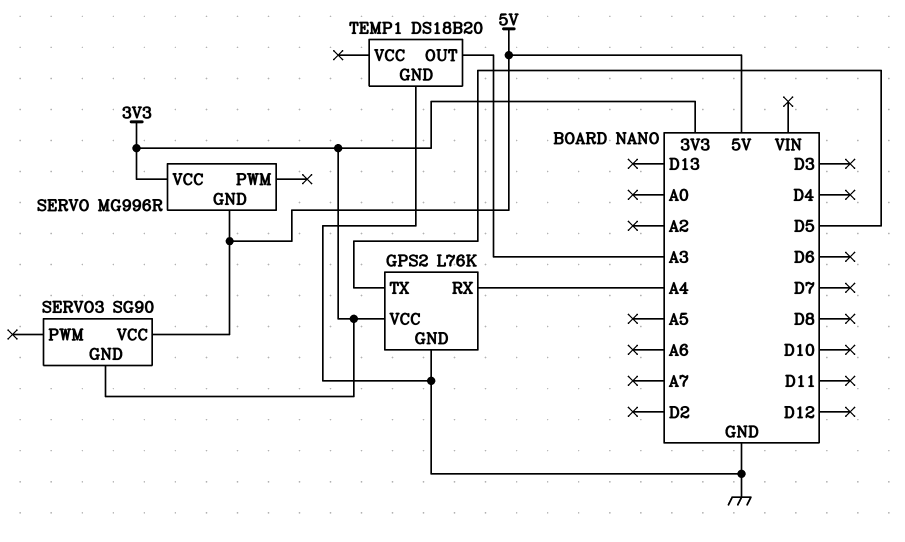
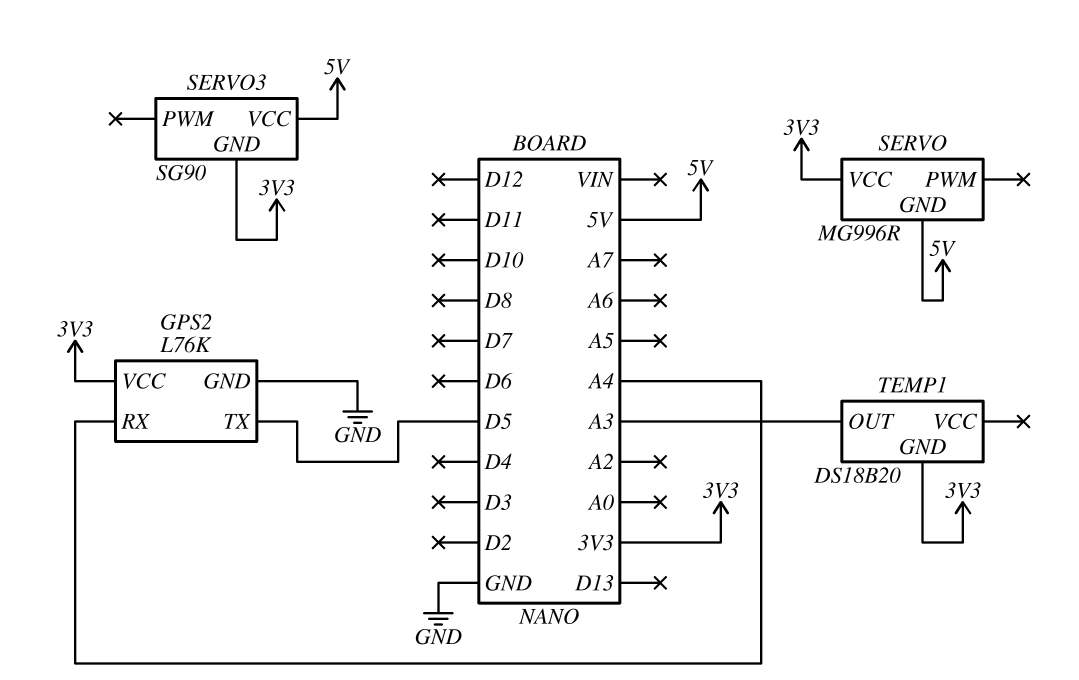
TEMP1 pin GND: GND -> 3V3

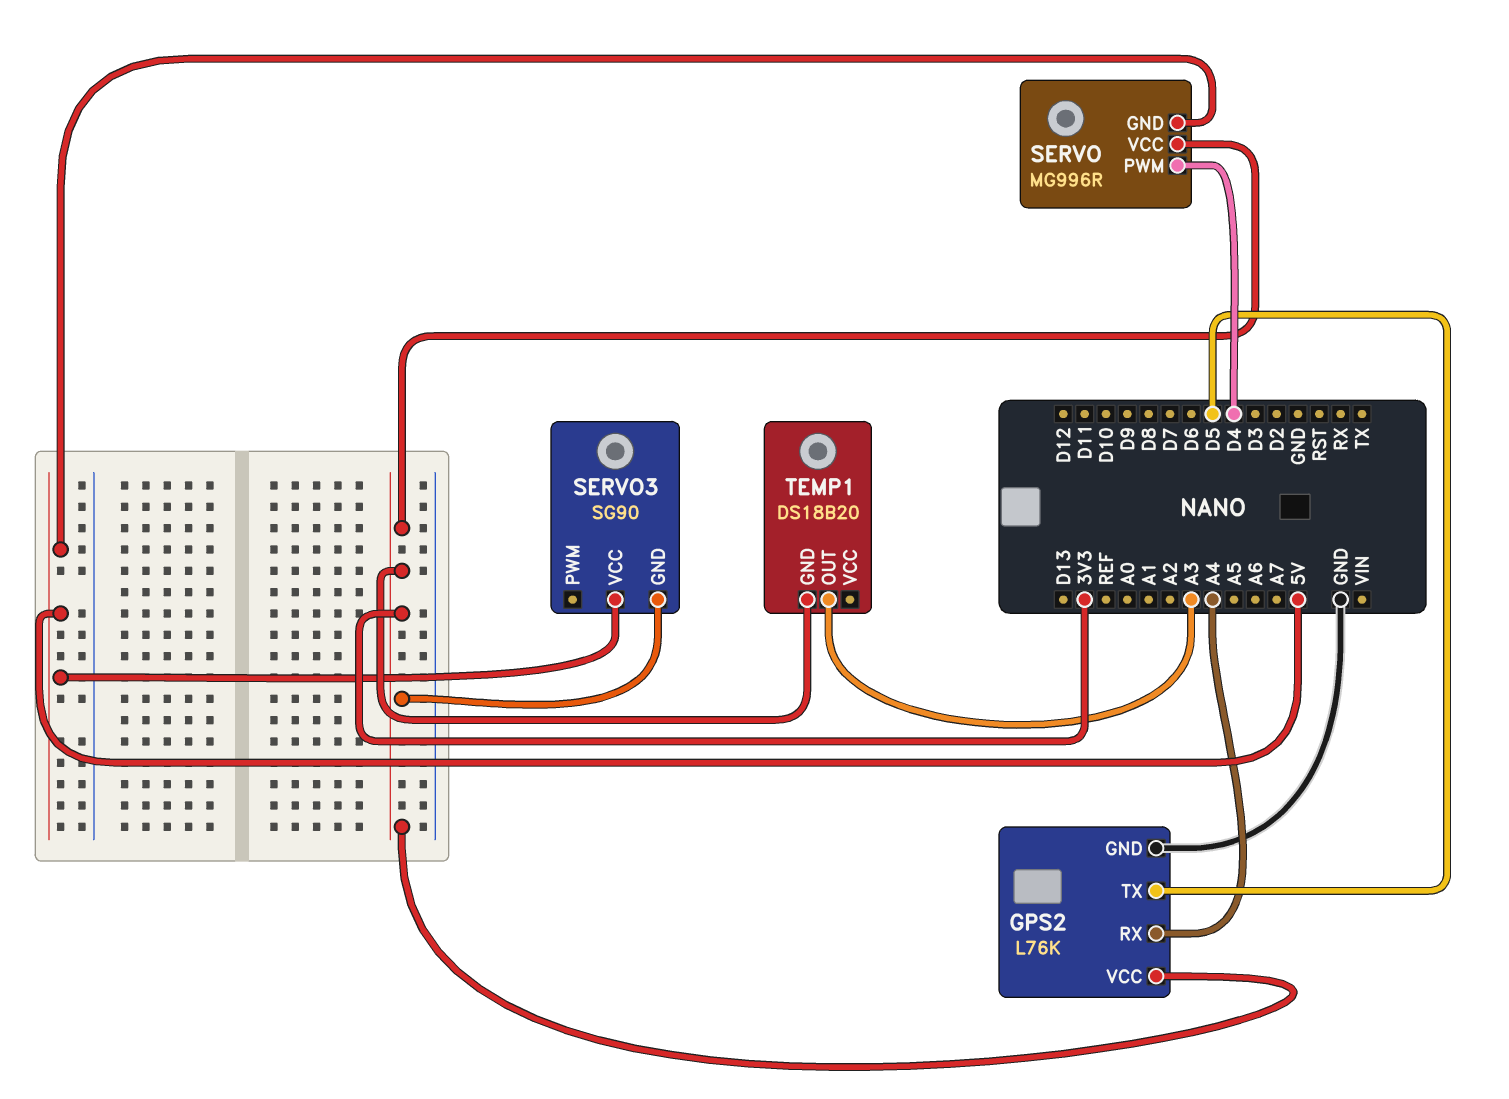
SERVO pin PWM: none -> D4

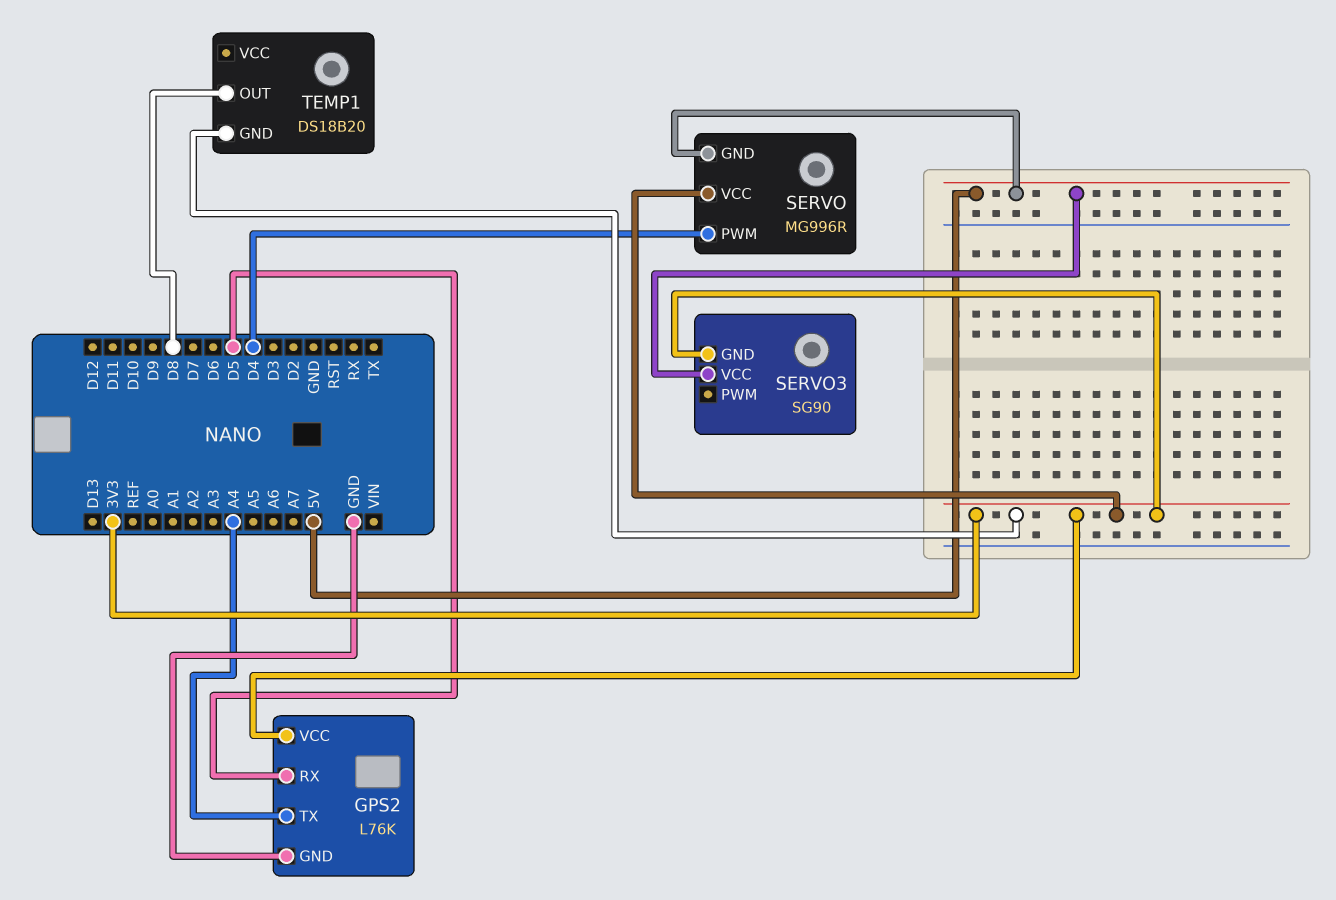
GPS2 pin RX: A4 -> D5
GPS2 pin TX: D5 -> A4
TEMP1 pin OUT: A3 -> D8

